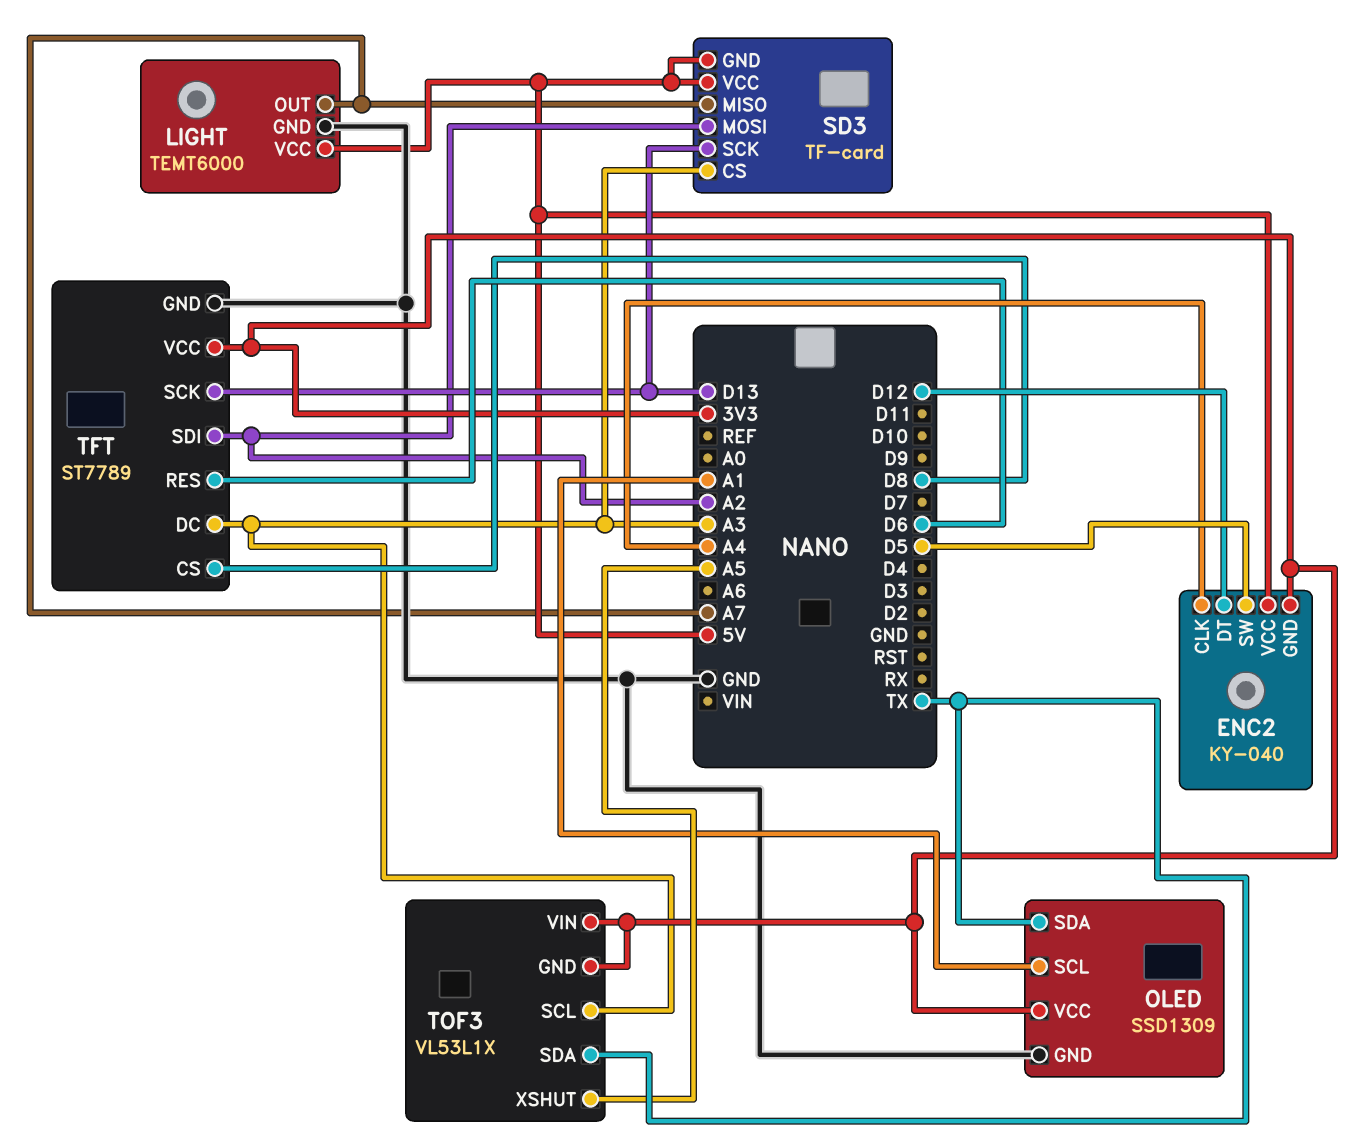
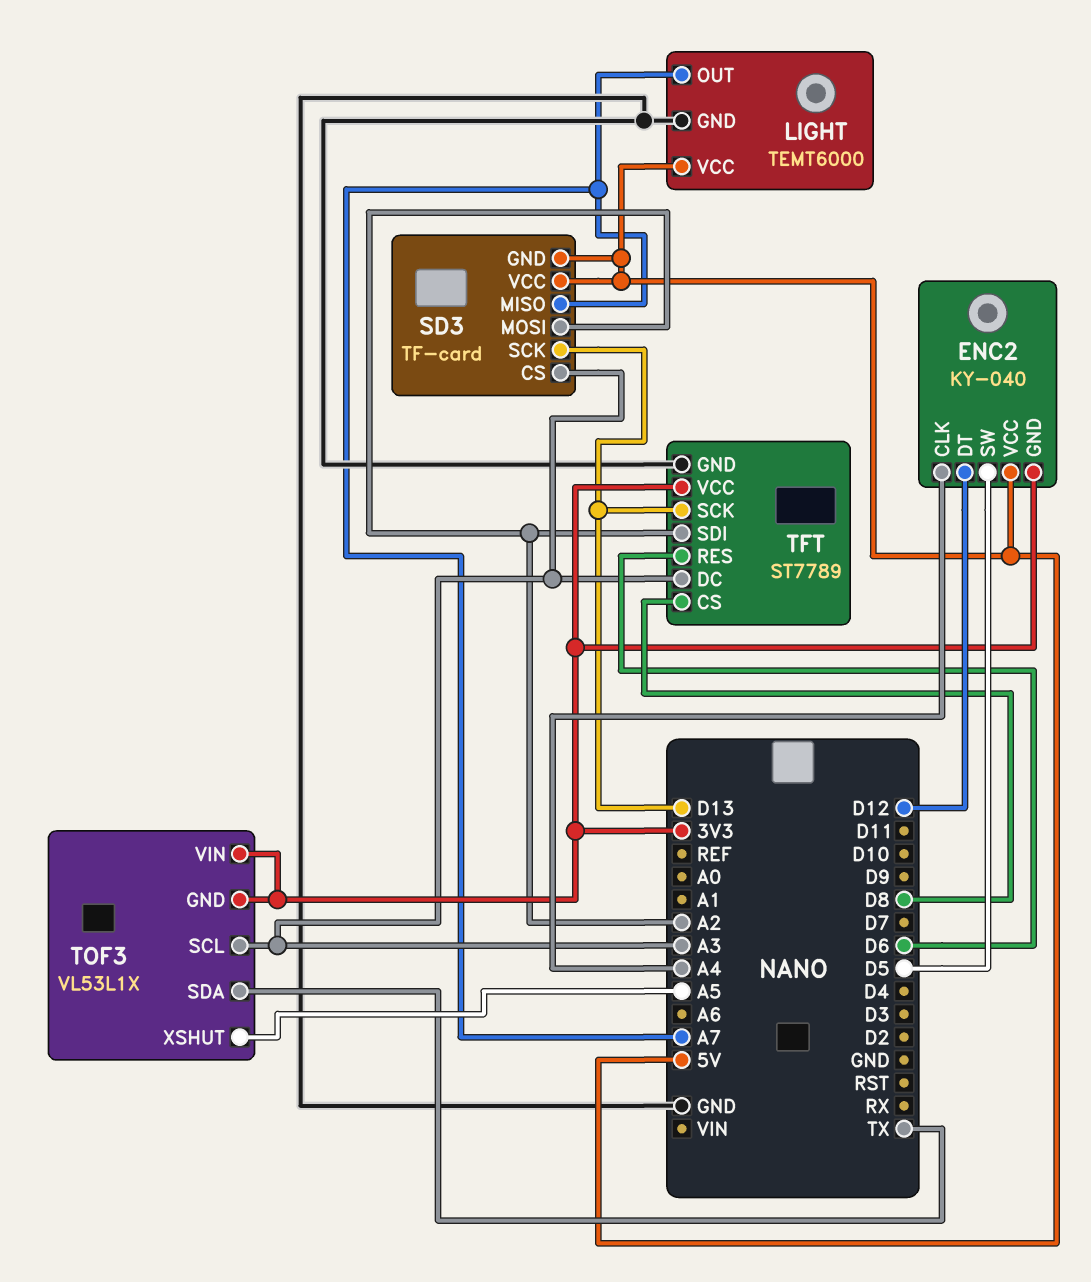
OLED: SSD1309 -> none
OLED pin GND: GND -> none
OLED pin SCL: A1 -> none
OLED pin SDA: TX -> none
OLED pin VCC: 3V3 -> none

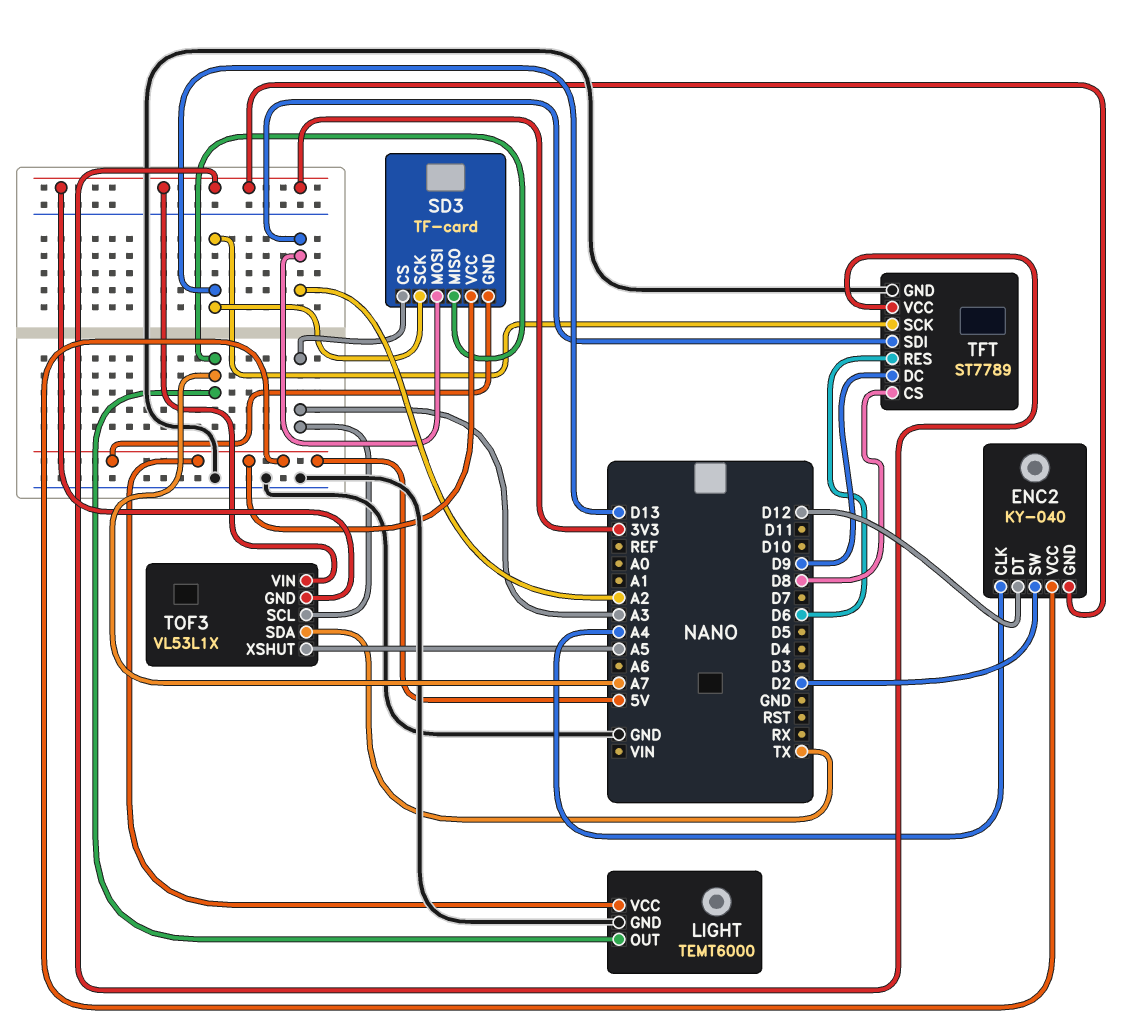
ENC2 pin SW: D5 -> D2
TFT pin DC: A3 -> D9

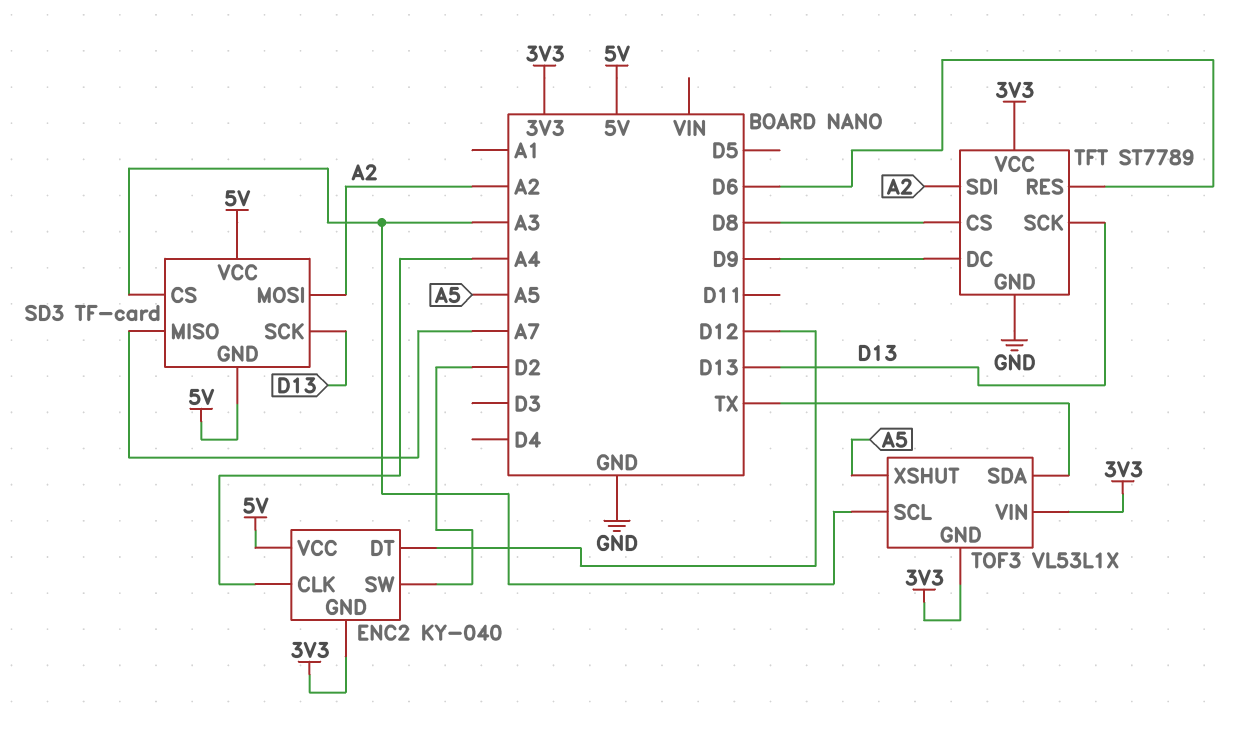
LIGHT: TEMT6000 -> none
LIGHT pin GND: GND -> none
LIGHT pin OUT: A7 -> none
LIGHT pin VCC: 5V -> none

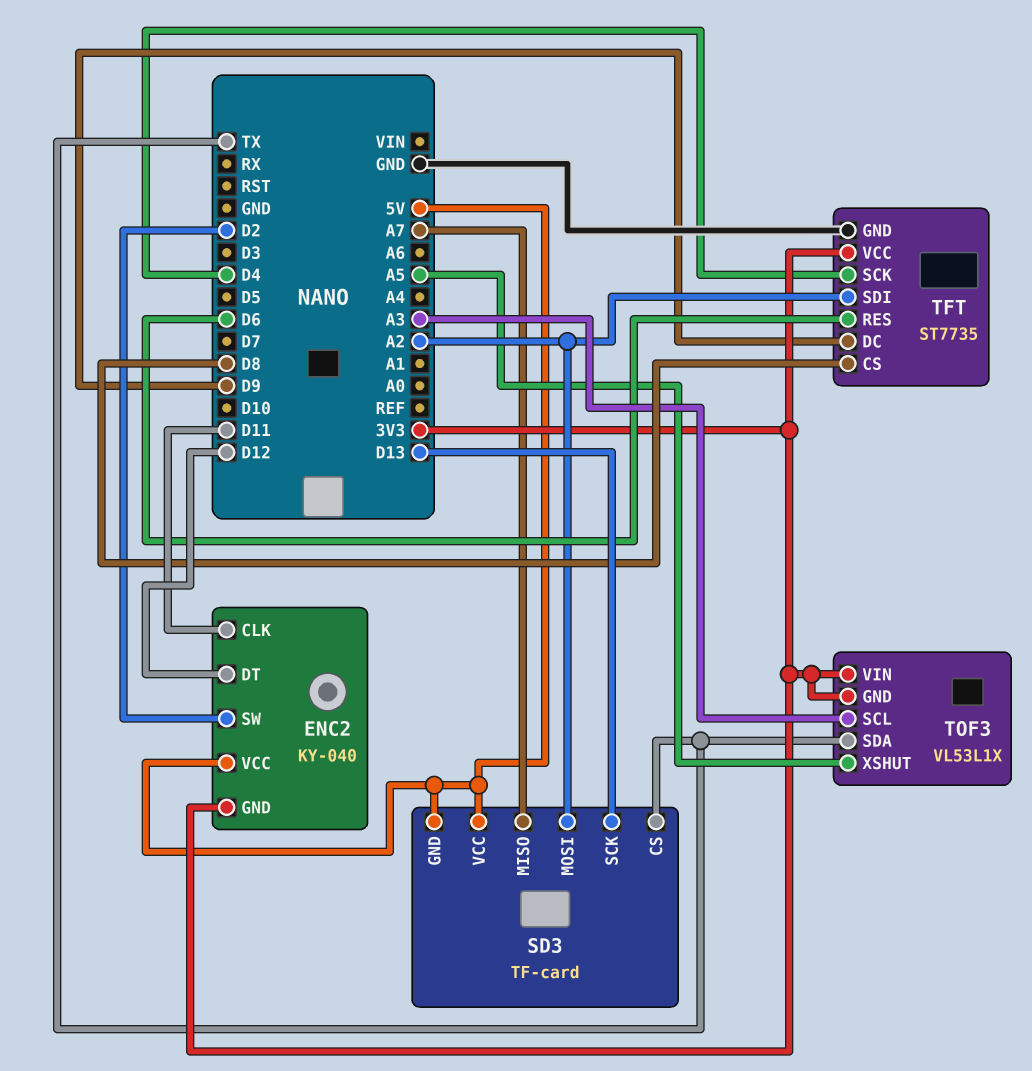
ENC2 pin CLK: A4 -> D11
SD3 pin CS: A3 -> TX
TFT: ST7789 -> ST7735
TFT pin SCK: D13 -> D4

